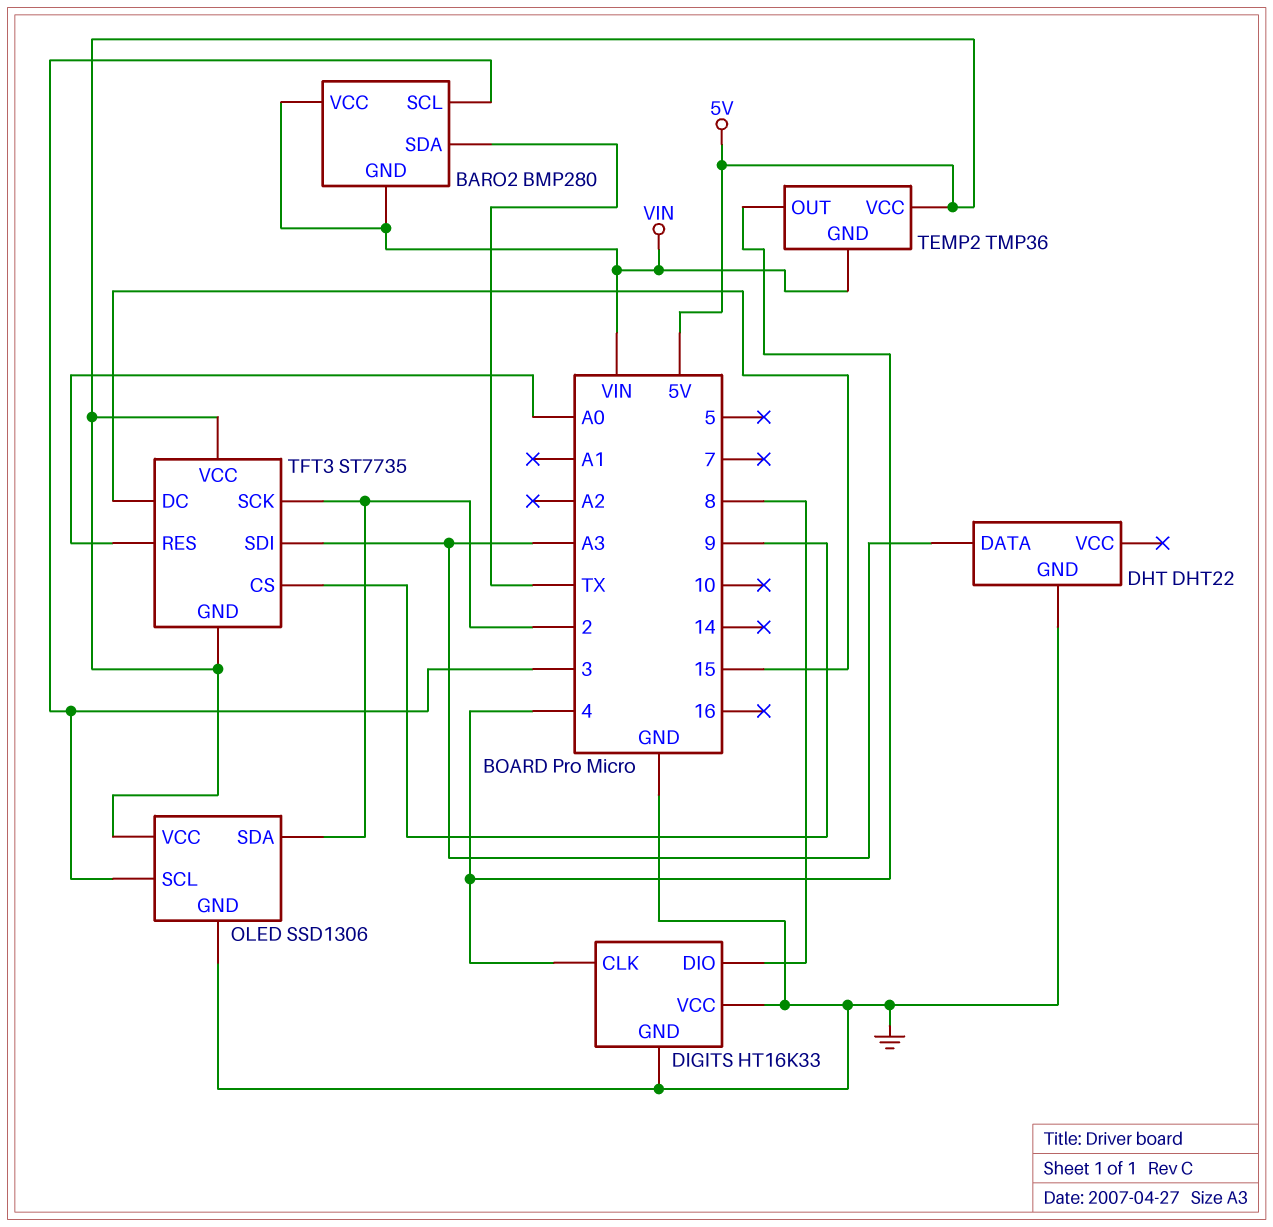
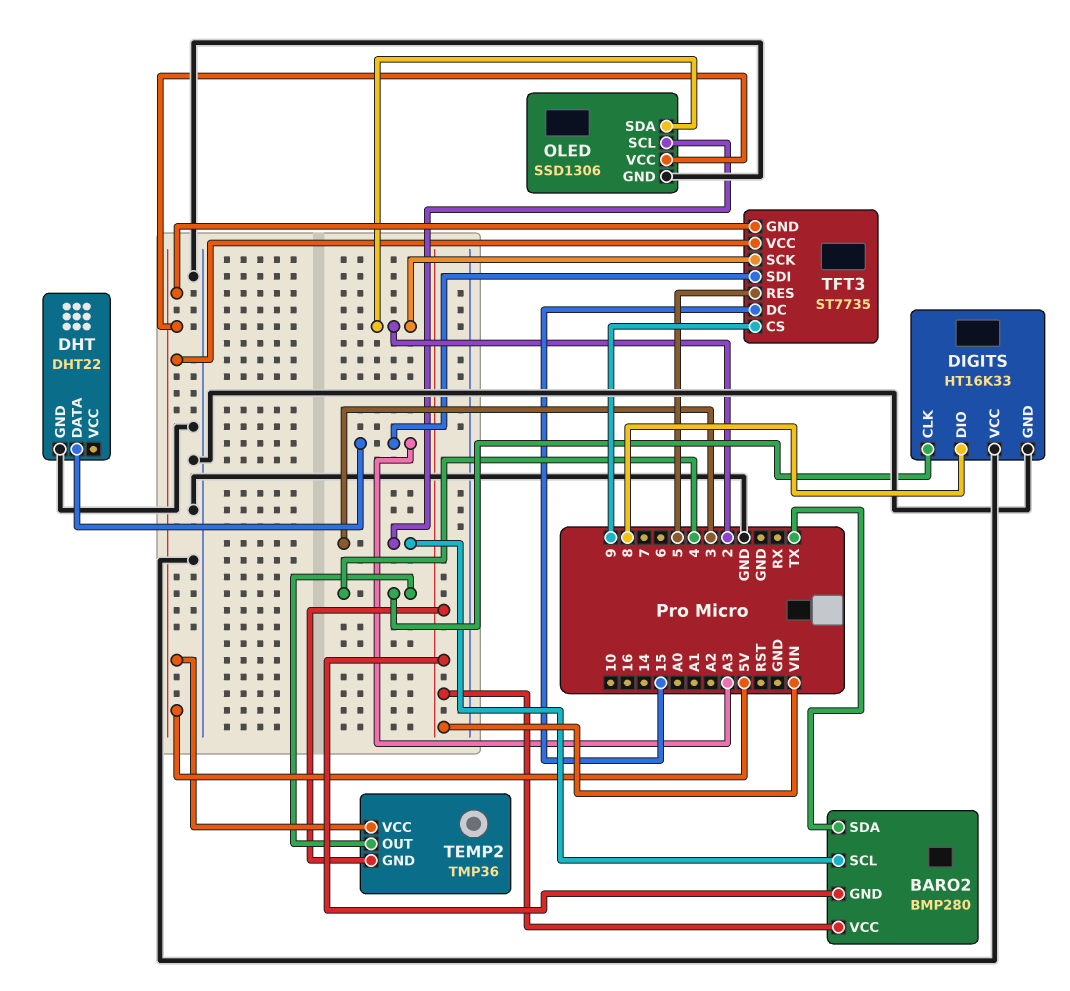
TFT3 pin RES: A0 -> 5

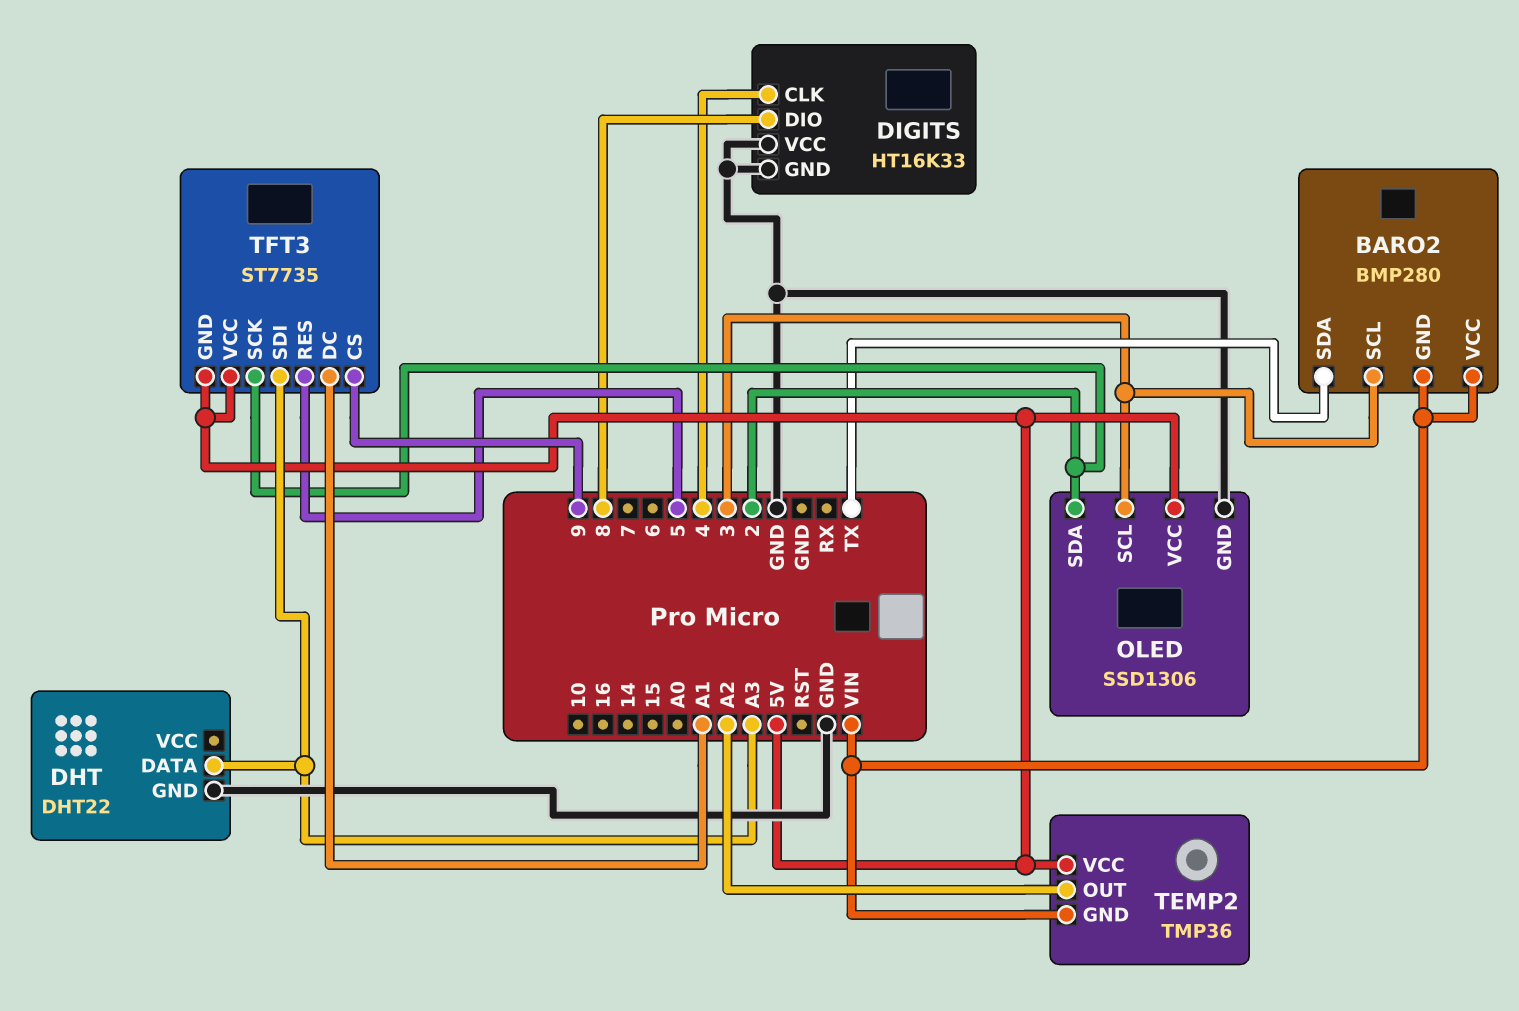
TEMP2 pin OUT: 4 -> A2
TFT3 pin DC: 15 -> A1

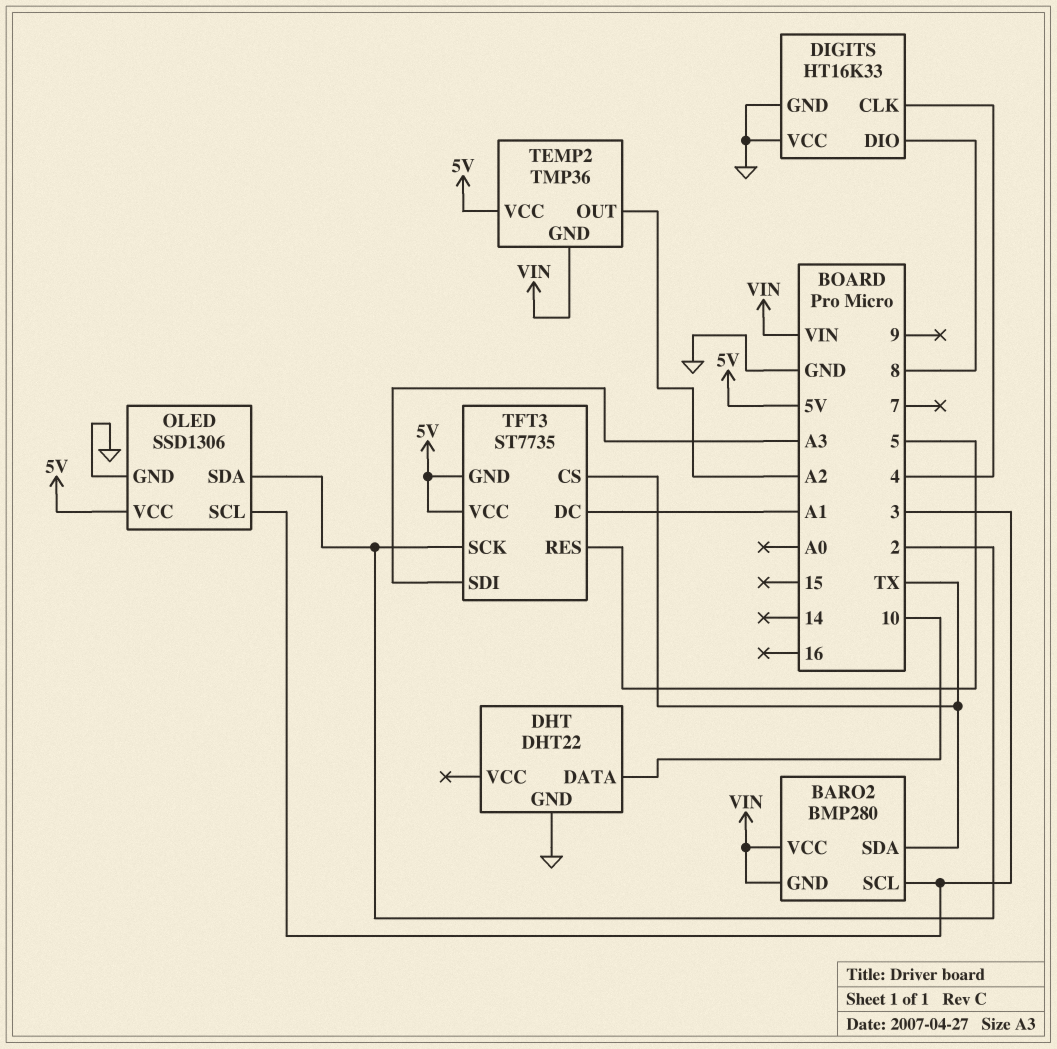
DHT pin DATA: A3 -> 10
TFT3 pin CS: 9 -> TX

